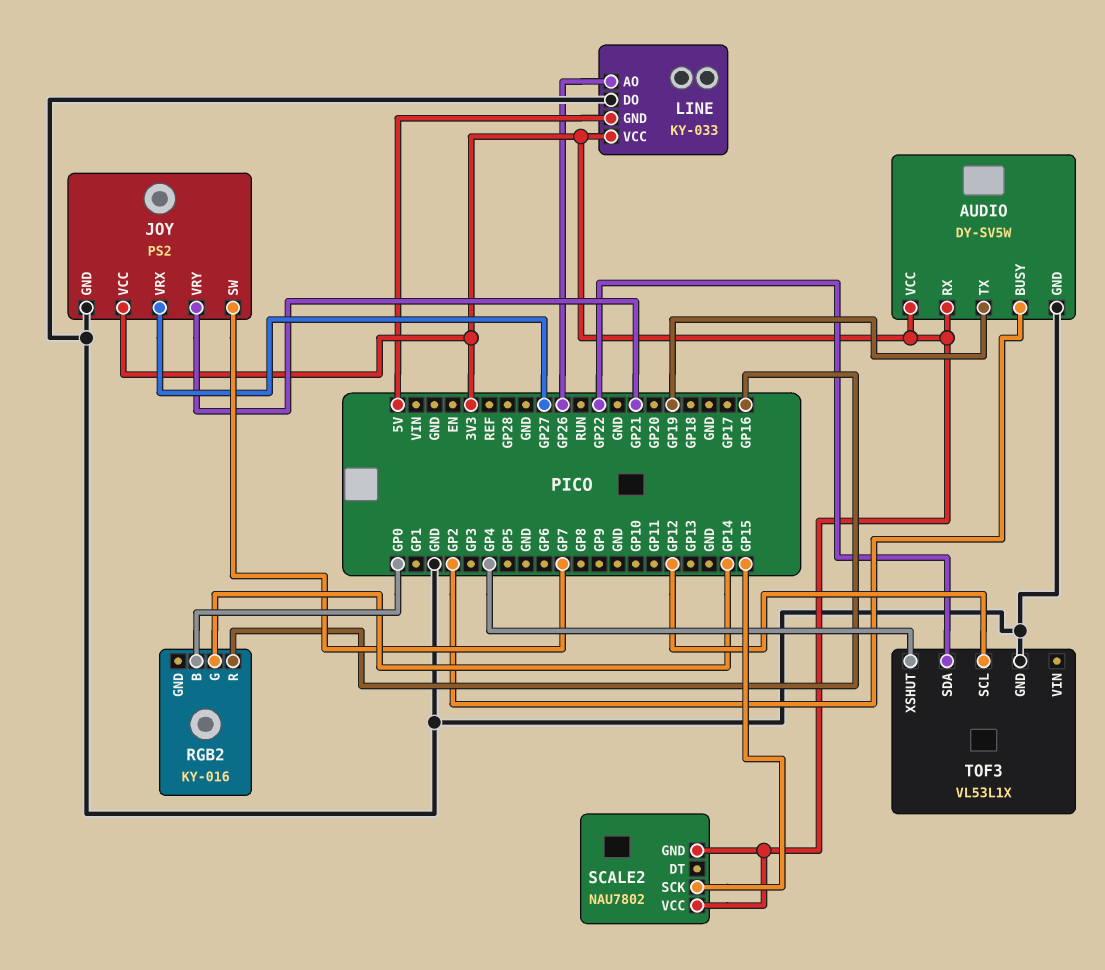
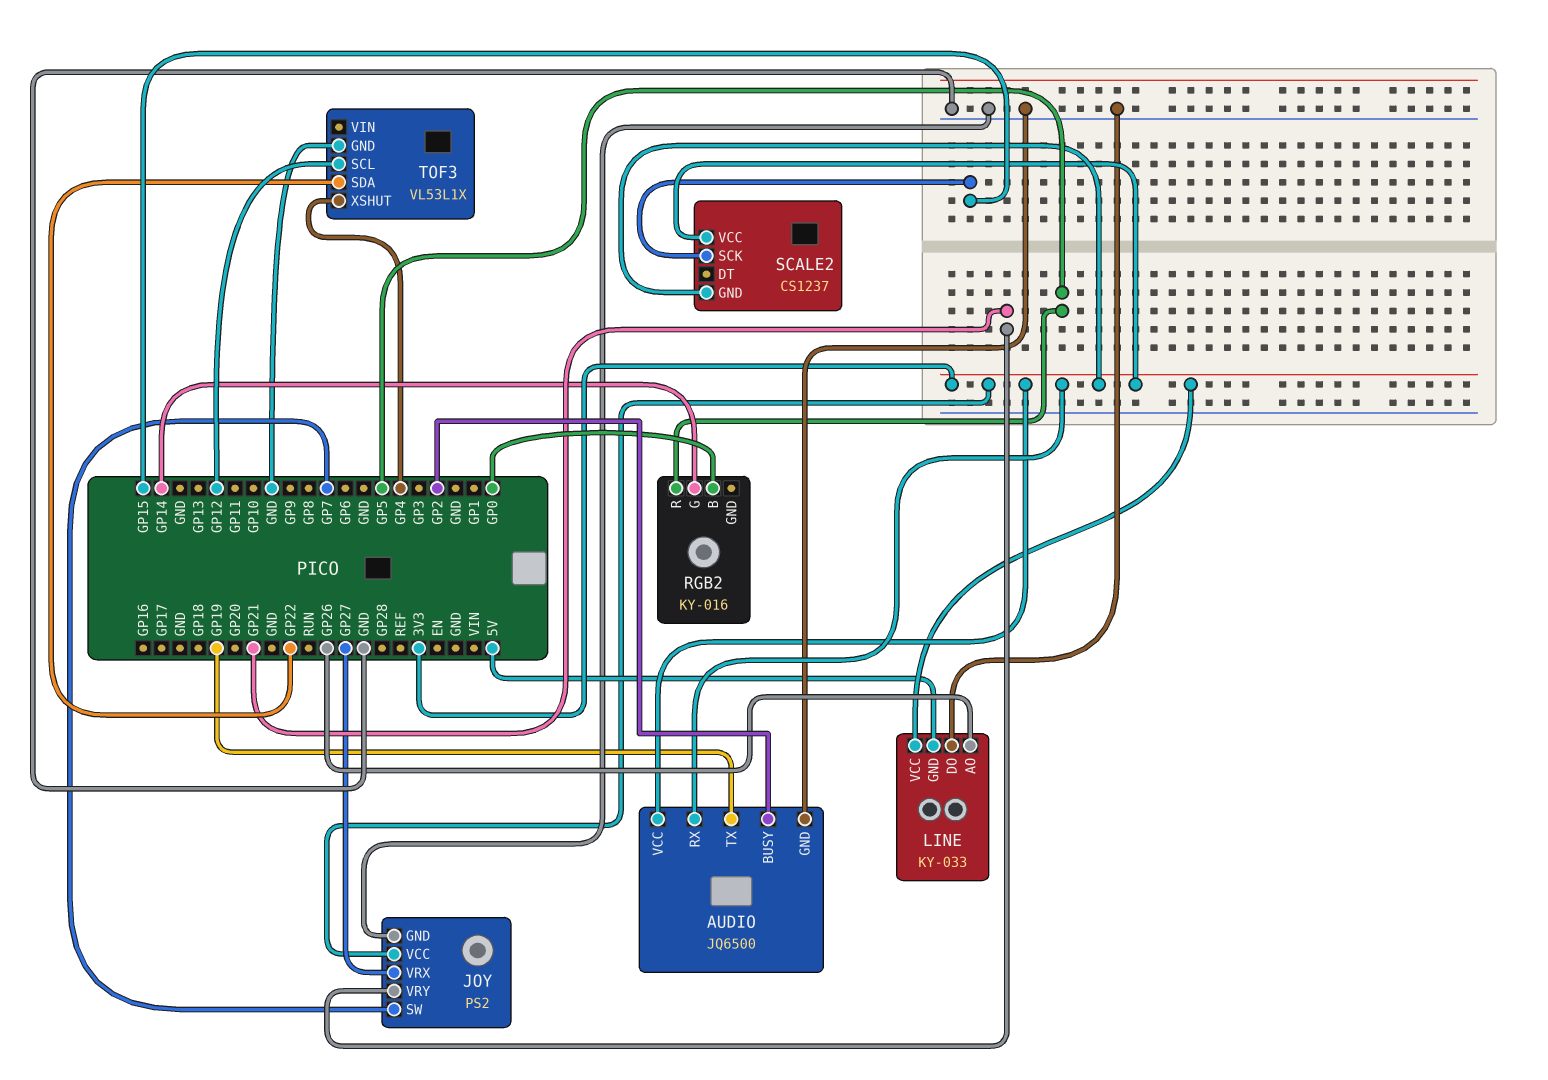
AUDIO: DY-SV5W -> JQ6500
RGB2 pin R: GP16 -> GP5
SCALE2: NAU7802 -> CS1237

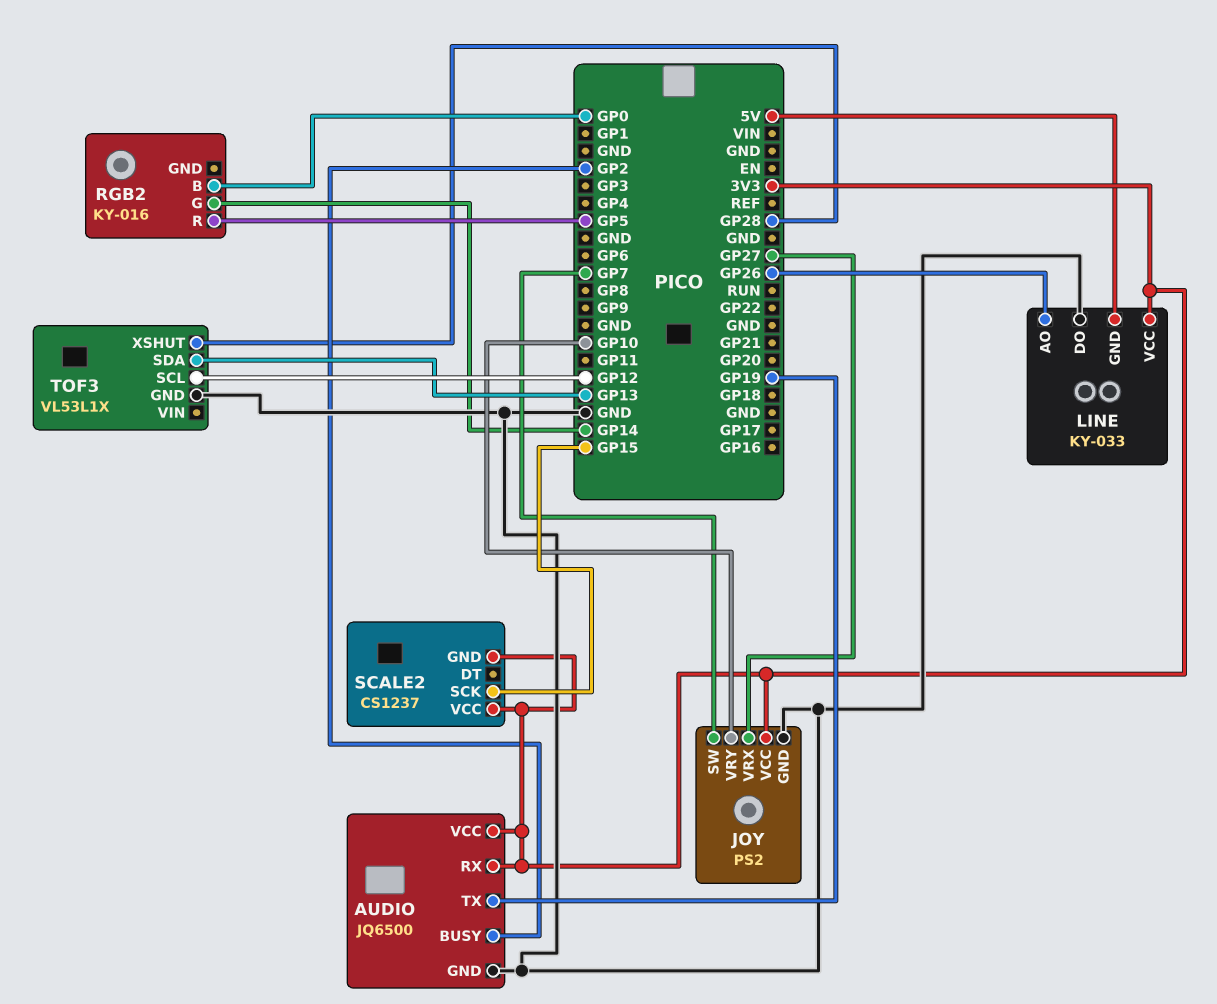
JOY pin VRY: GP21 -> GP10
TOF3 pin SDA: GP22 -> GP13
TOF3 pin XSHUT: GP4 -> GP28

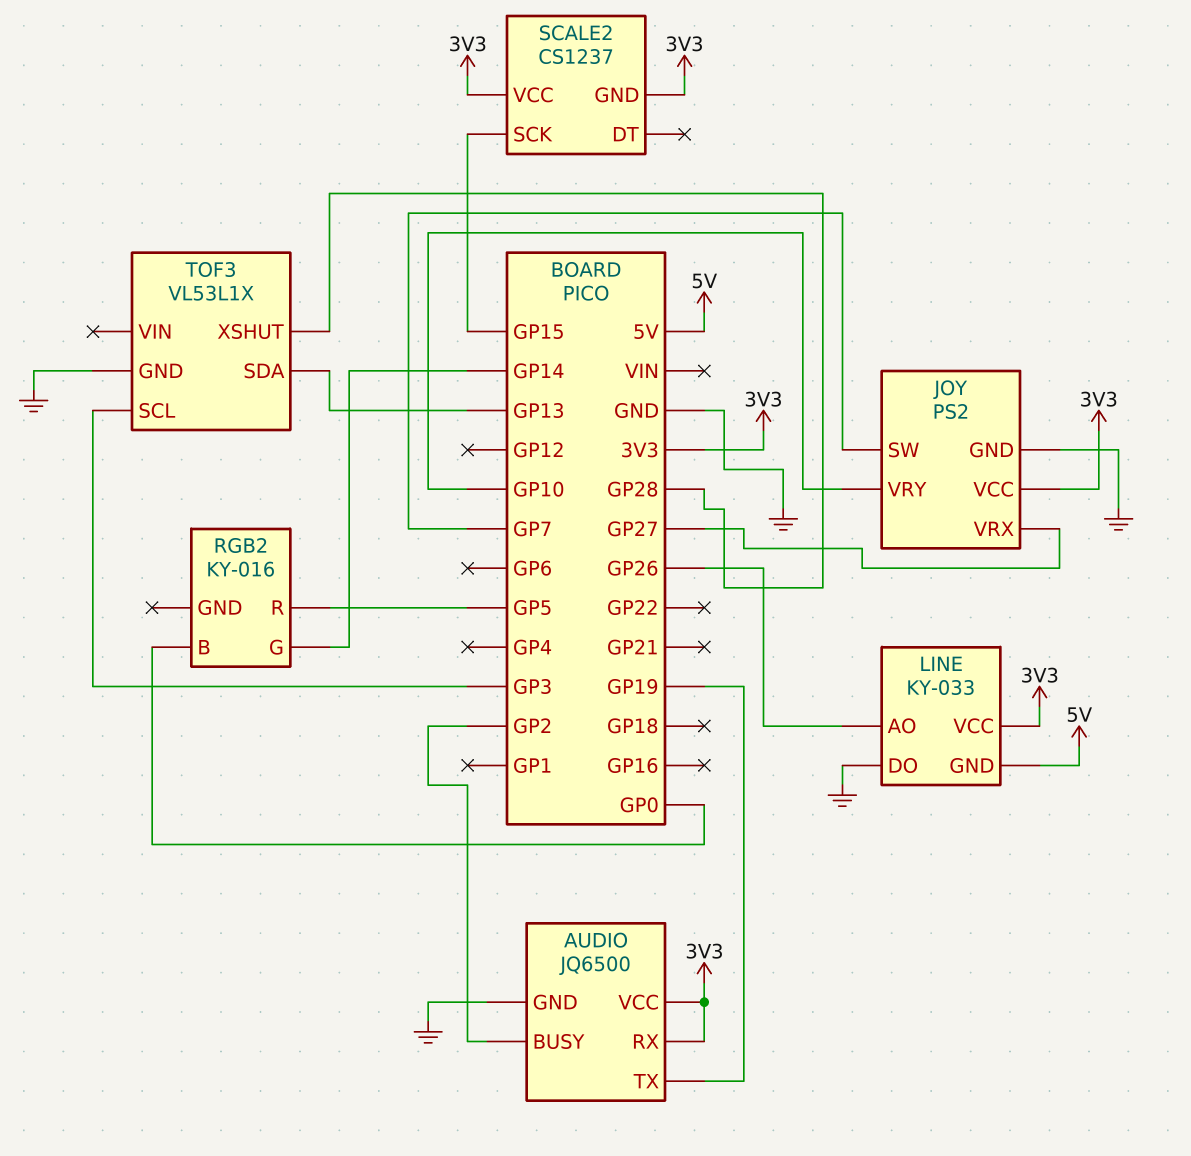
TOF3 pin SCL: GP12 -> GP3

